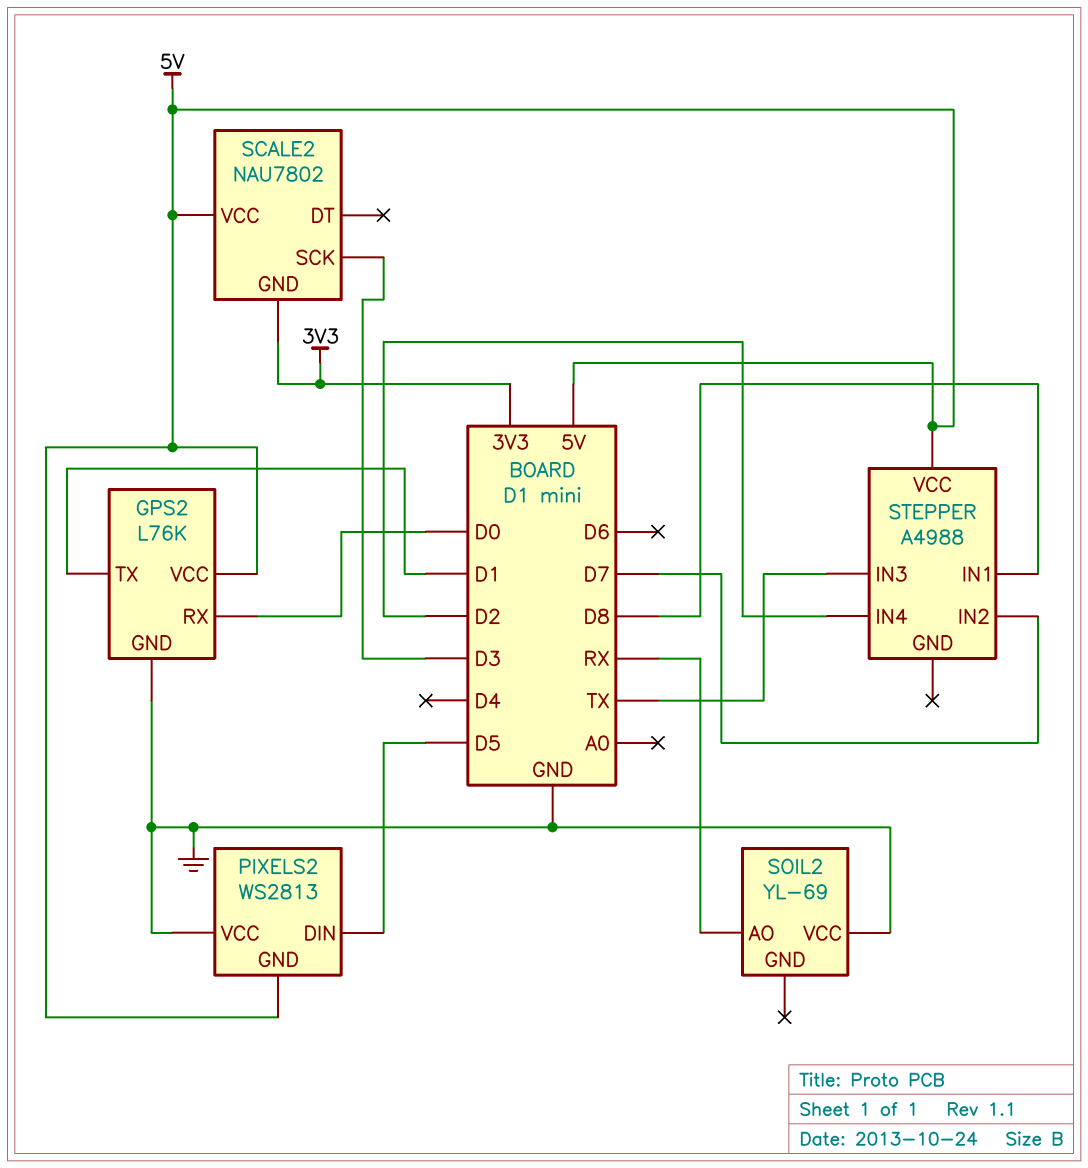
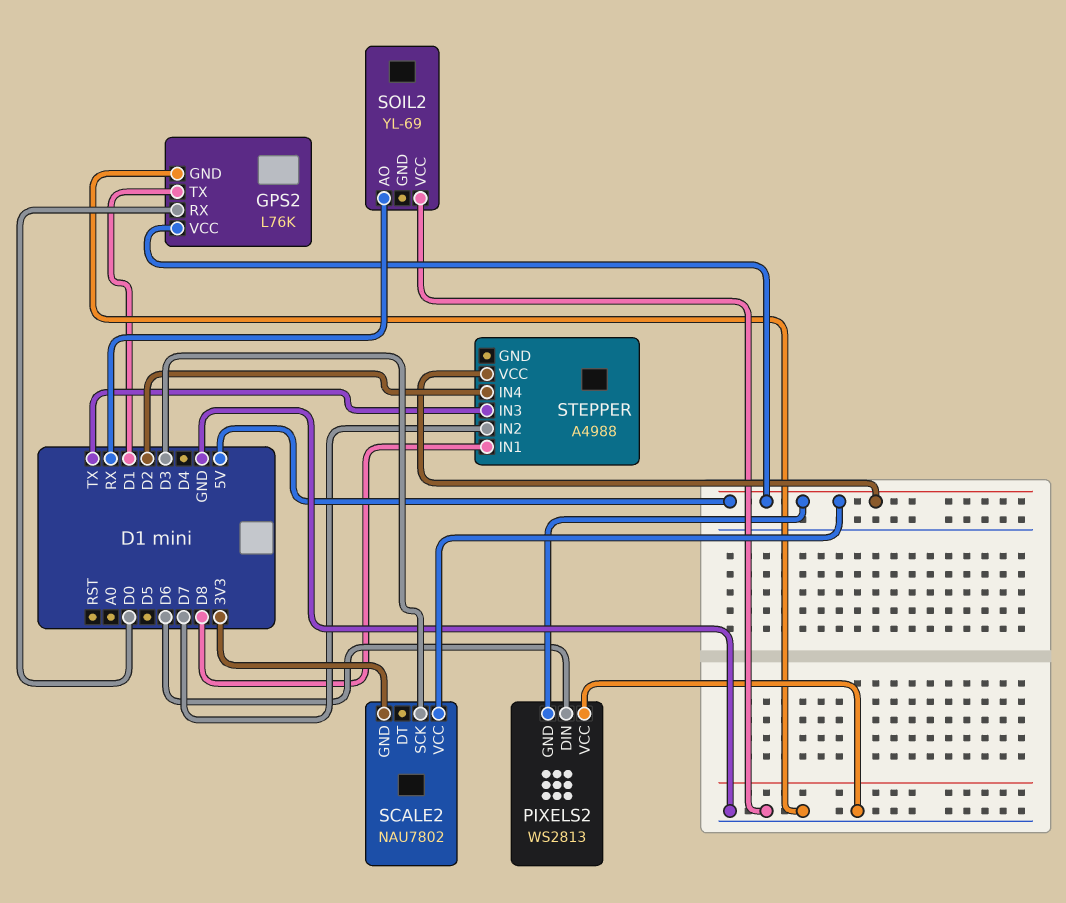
PIXELS2 pin DIN: D5 -> D6

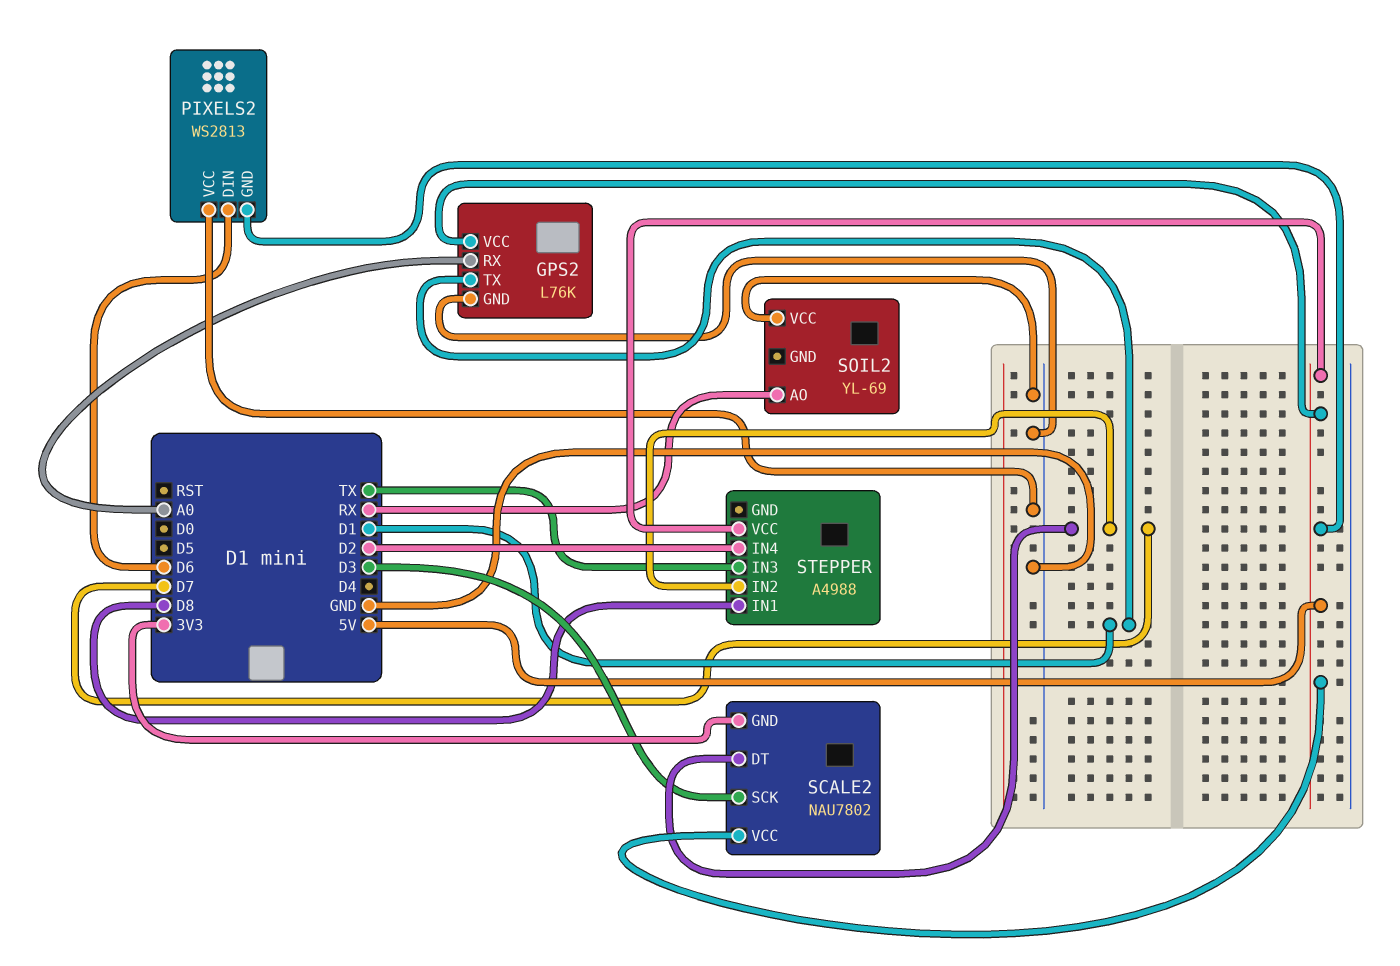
GPS2 pin RX: D0 -> A0
SCALE2 pin DT: none -> D7

